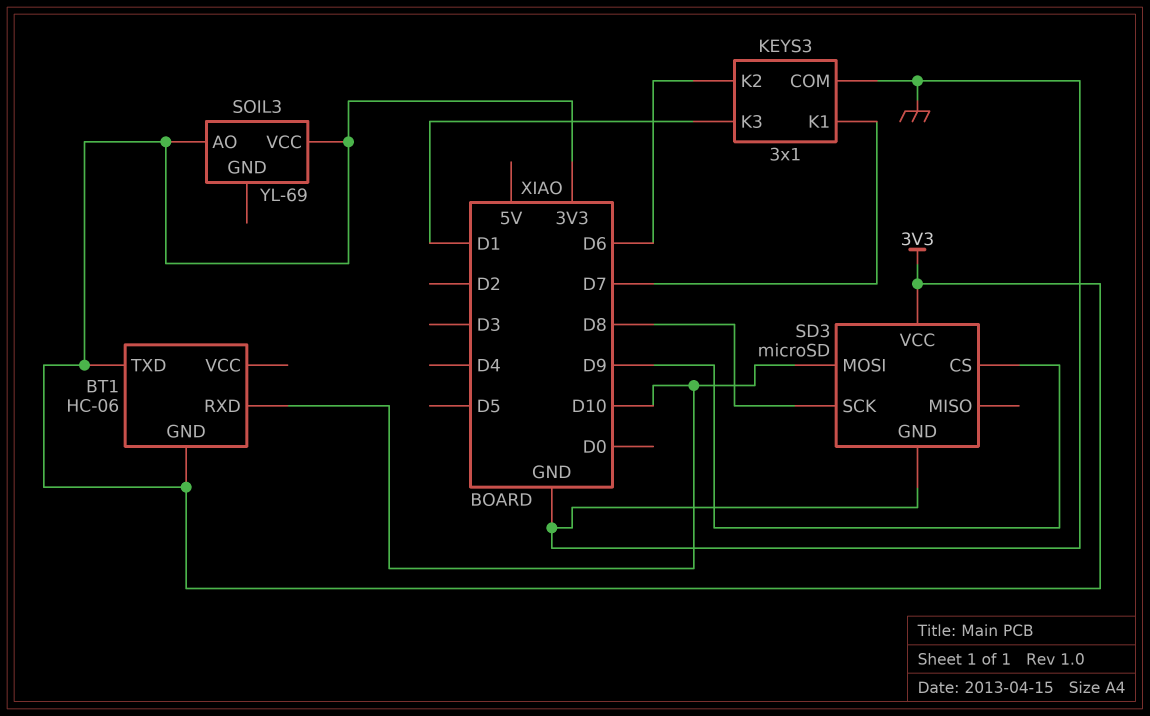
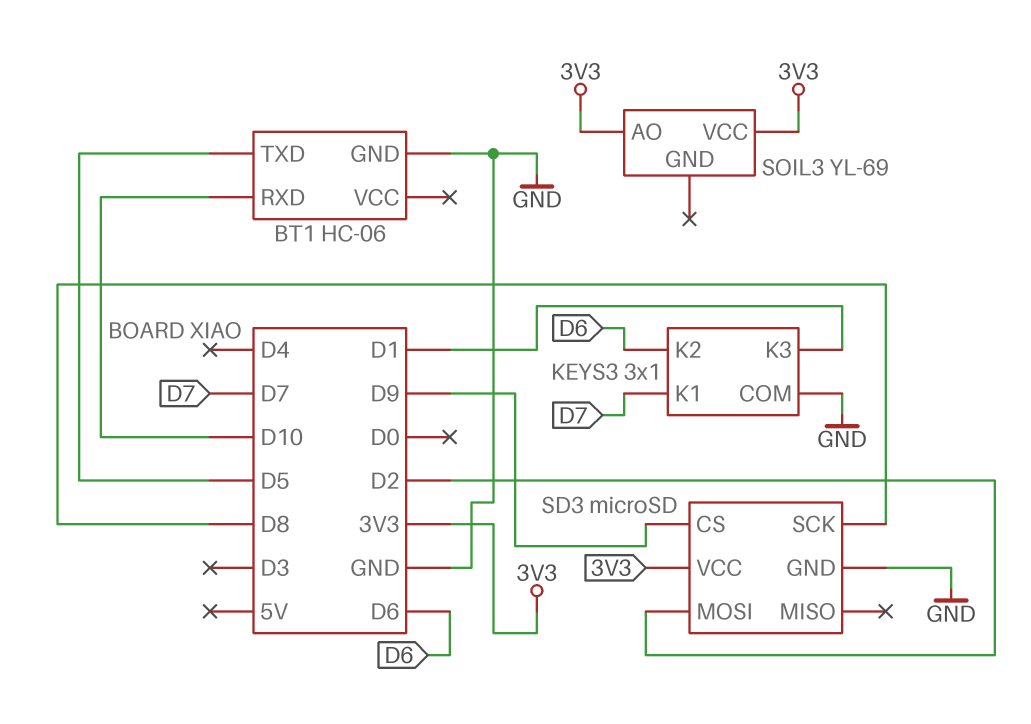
BT1 pin GND: 3V3 -> GND
BT1 pin TXD: 3V3 -> D5
SD3 pin MOSI: D10 -> D2

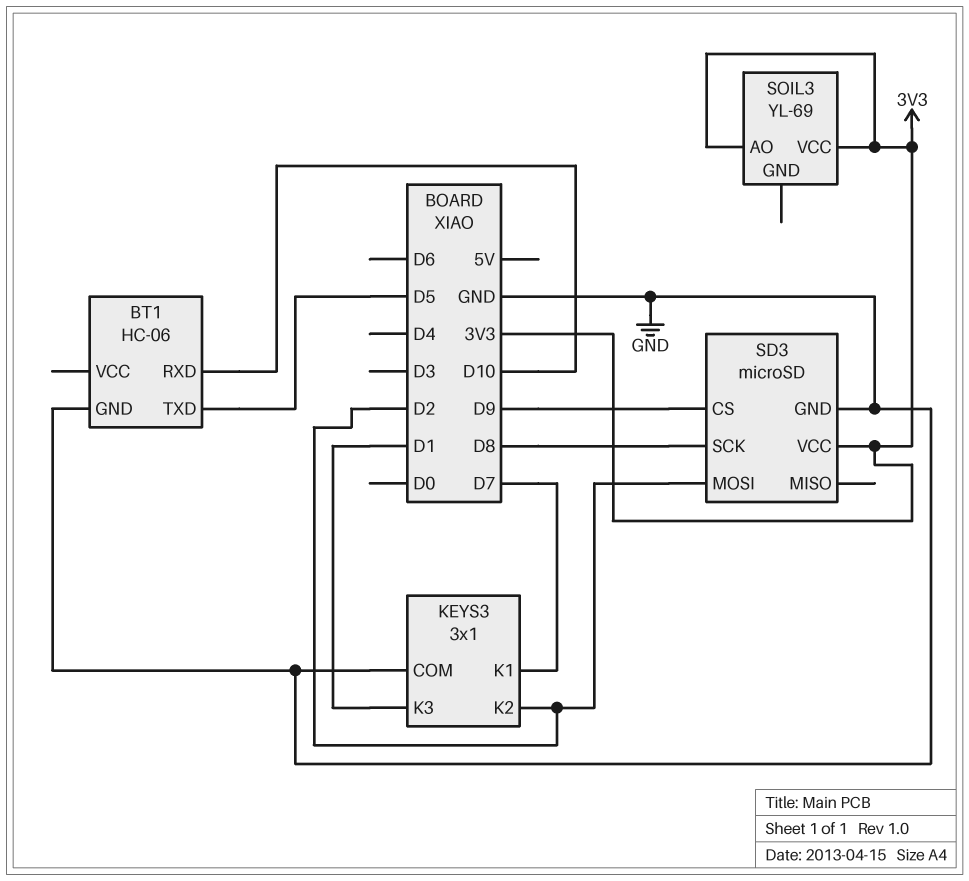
KEYS3 pin K2: D6 -> D2

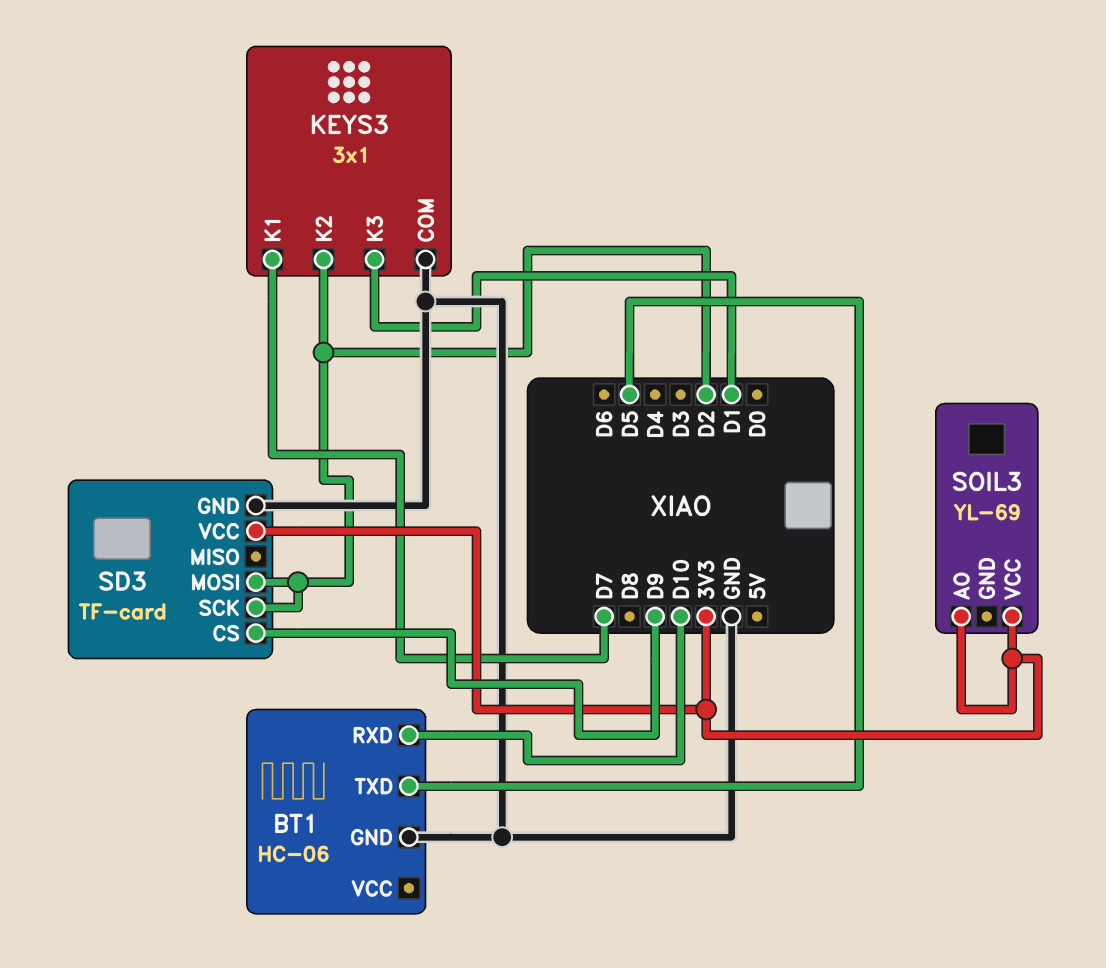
SD3: microSD -> TF-card
SD3 pin SCK: D8 -> D2

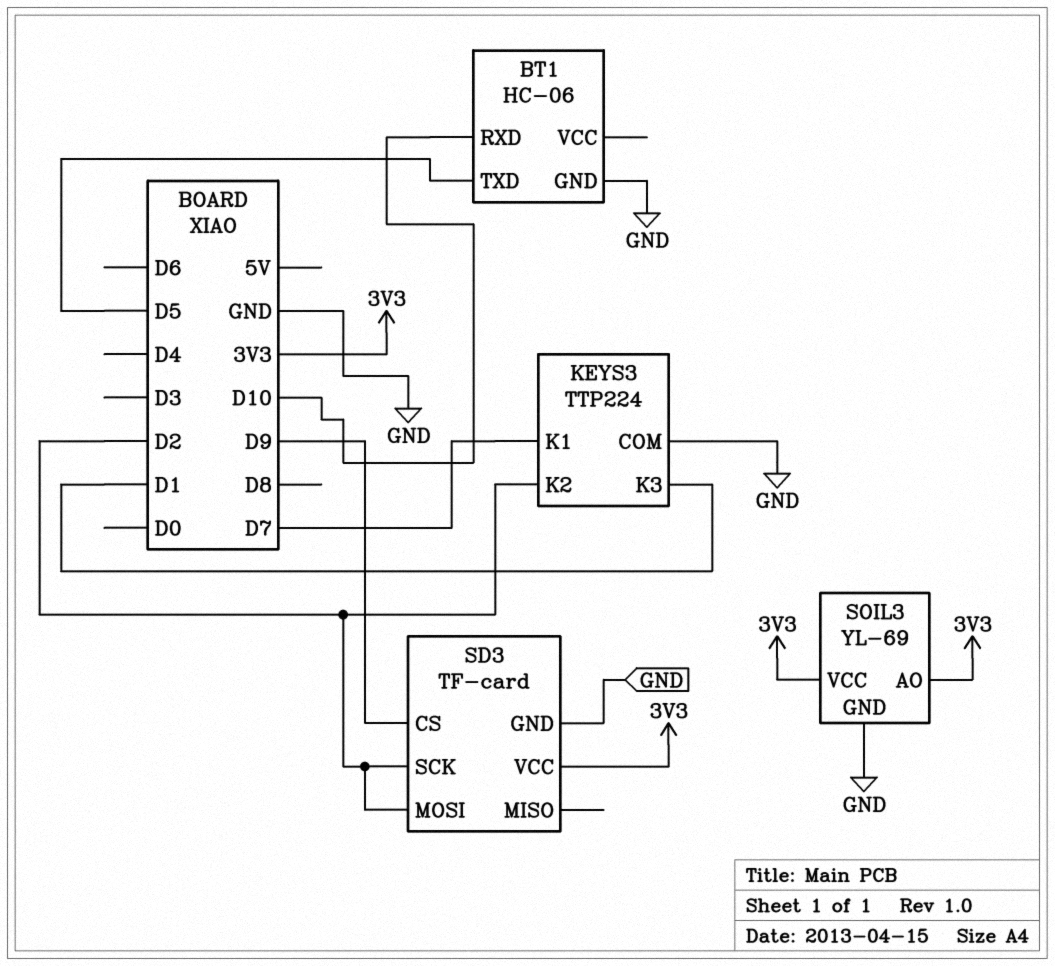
KEYS3: 3x1 -> TTP224
SOIL3 pin GND: none -> GND

